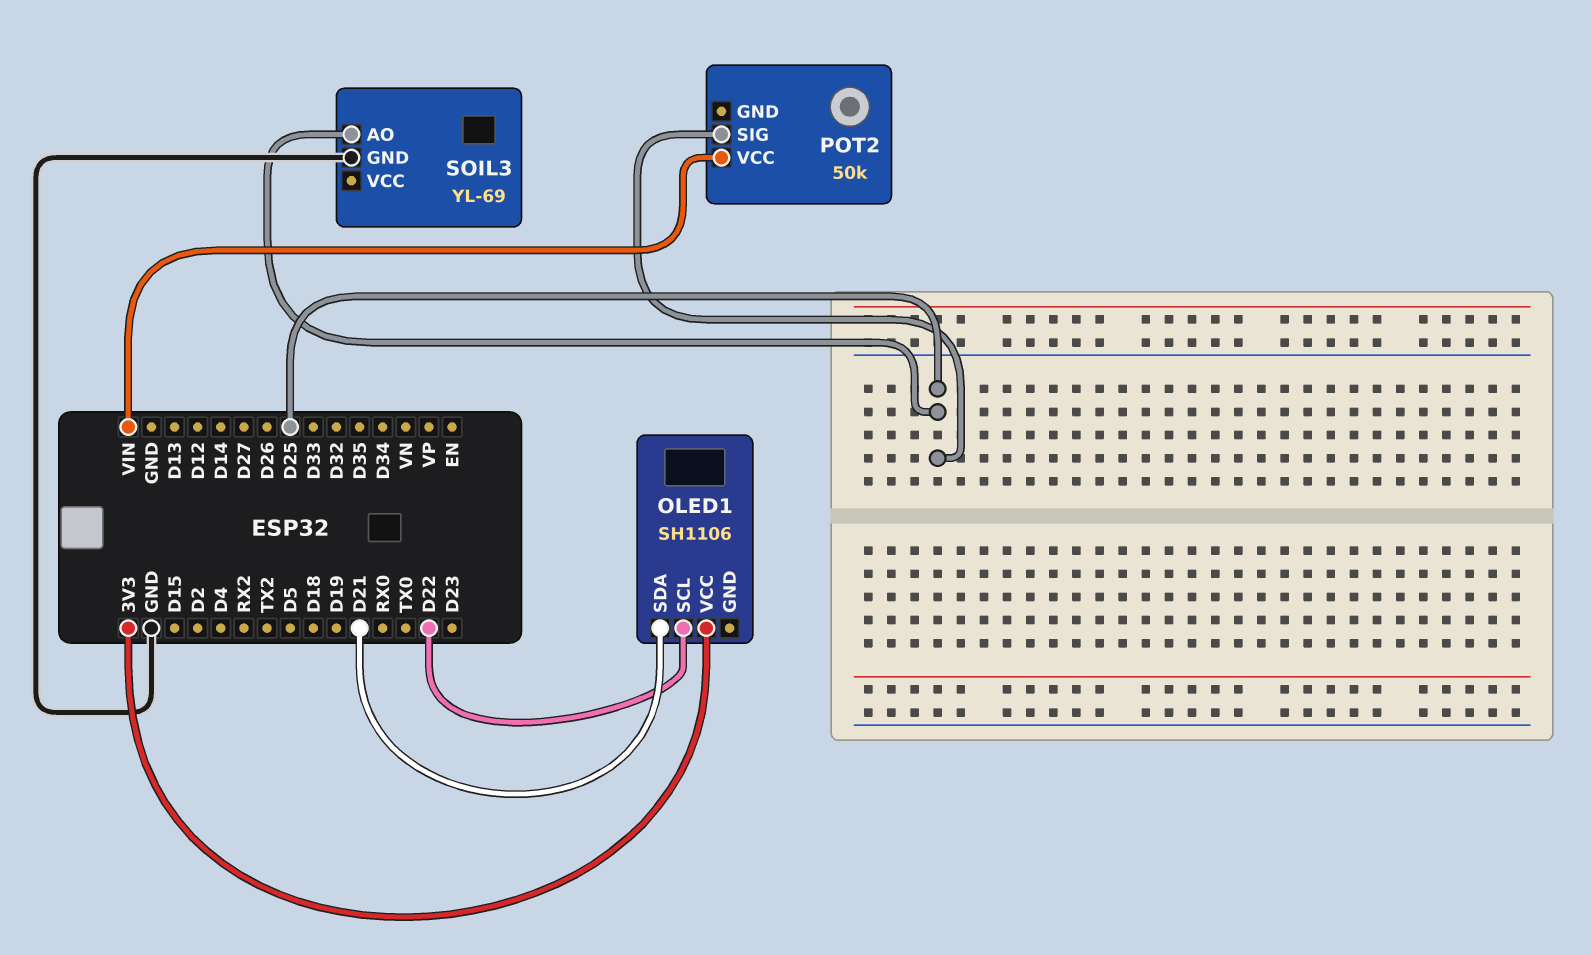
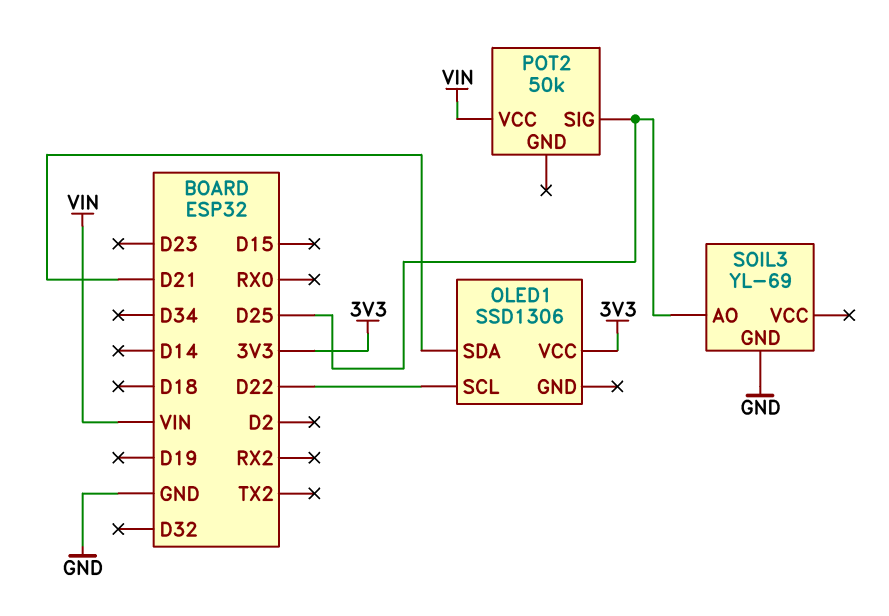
OLED1: SH1106 -> SSD1306

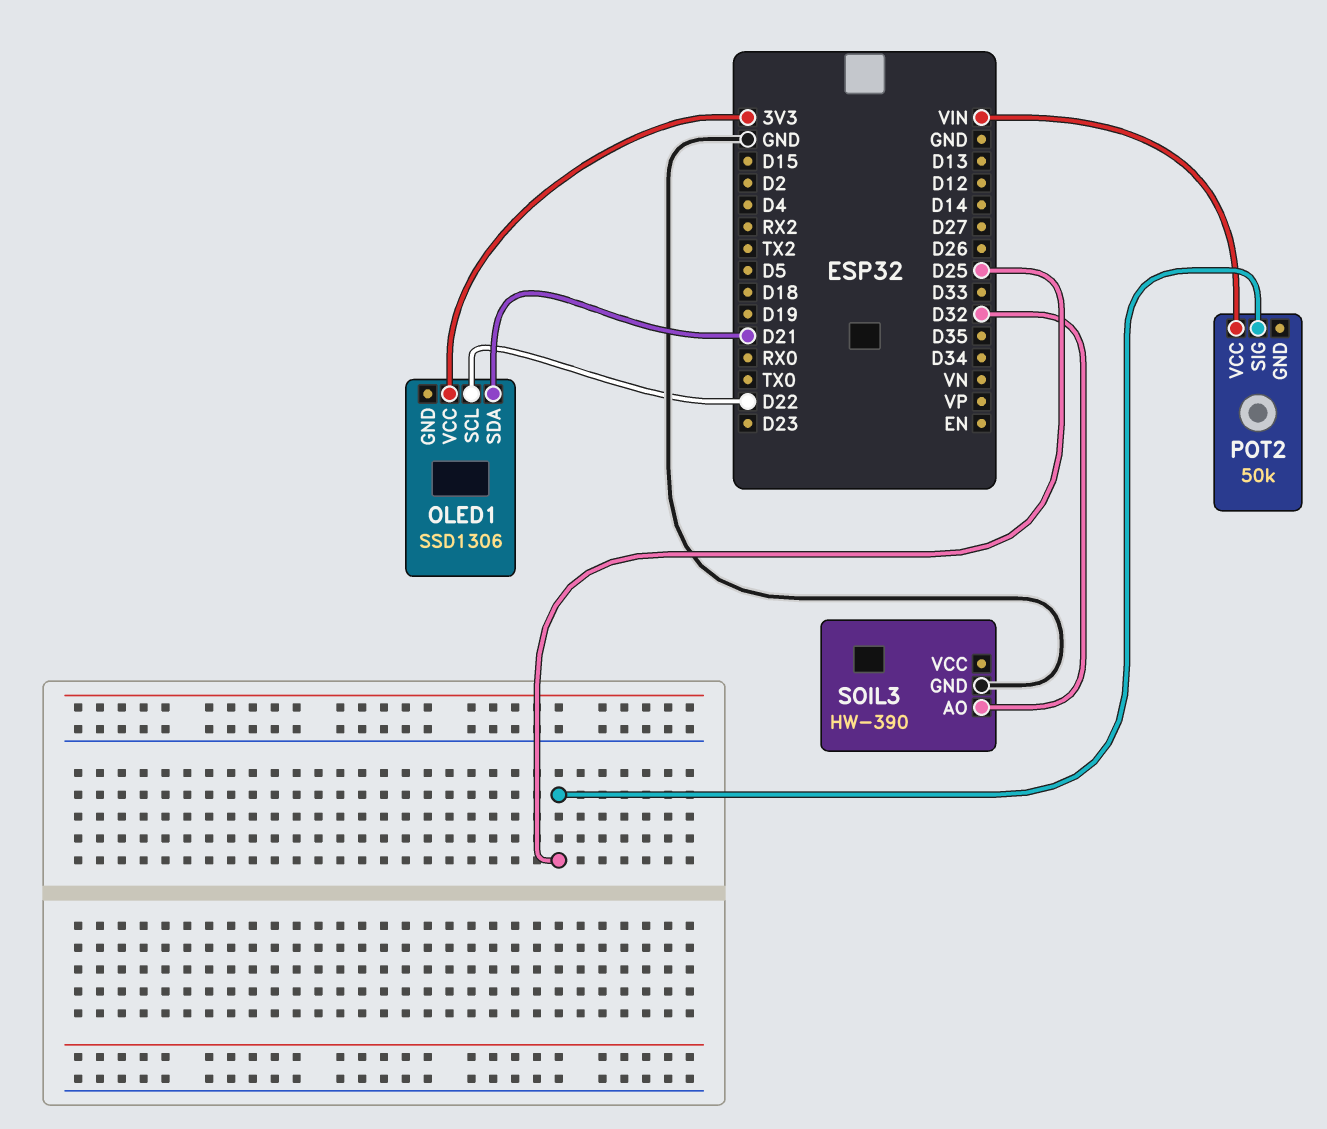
SOIL3: YL-69 -> HW-390
SOIL3 pin AO: D25 -> D32

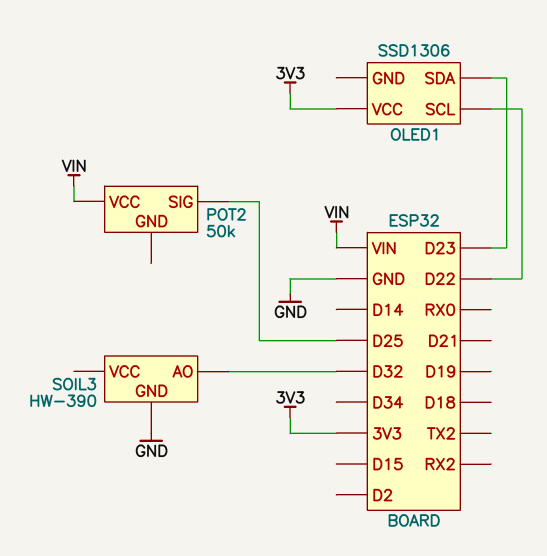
OLED1 pin SDA: D21 -> D23

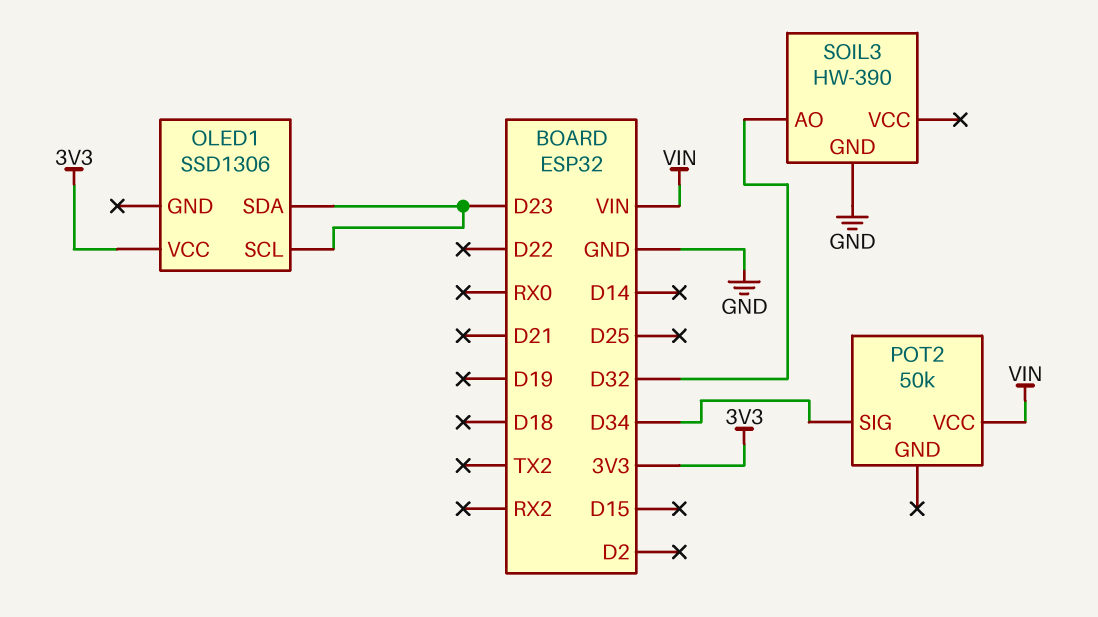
OLED1 pin SCL: D22 -> D23
POT2 pin SIG: D25 -> D34

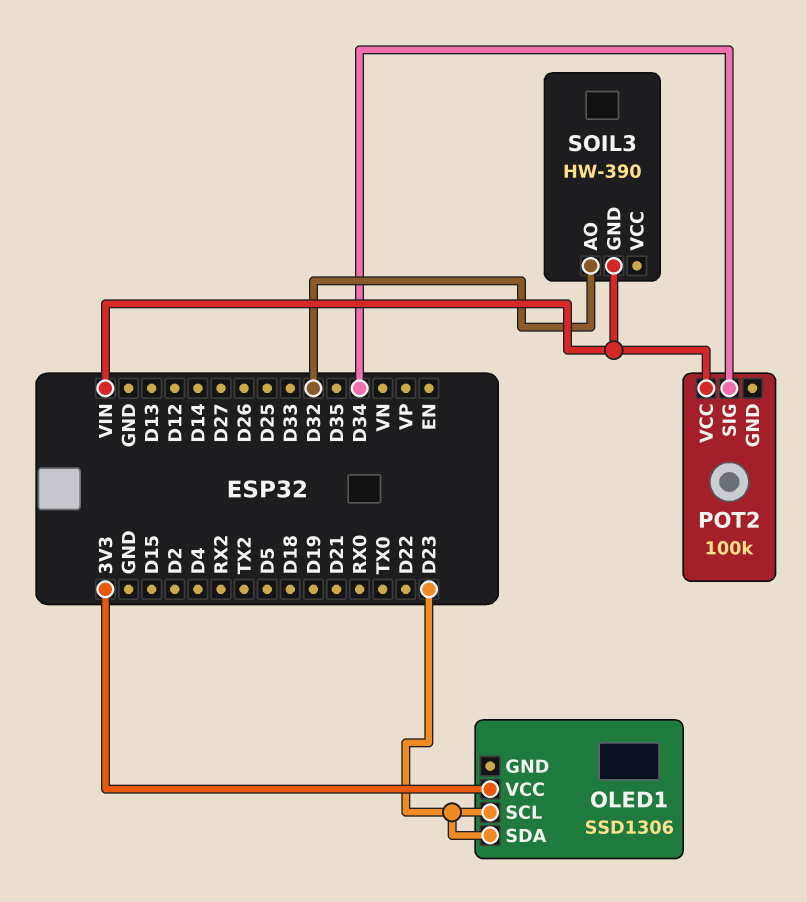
POT2: 50k -> 100k
SOIL3 pin GND: GND -> VIN

